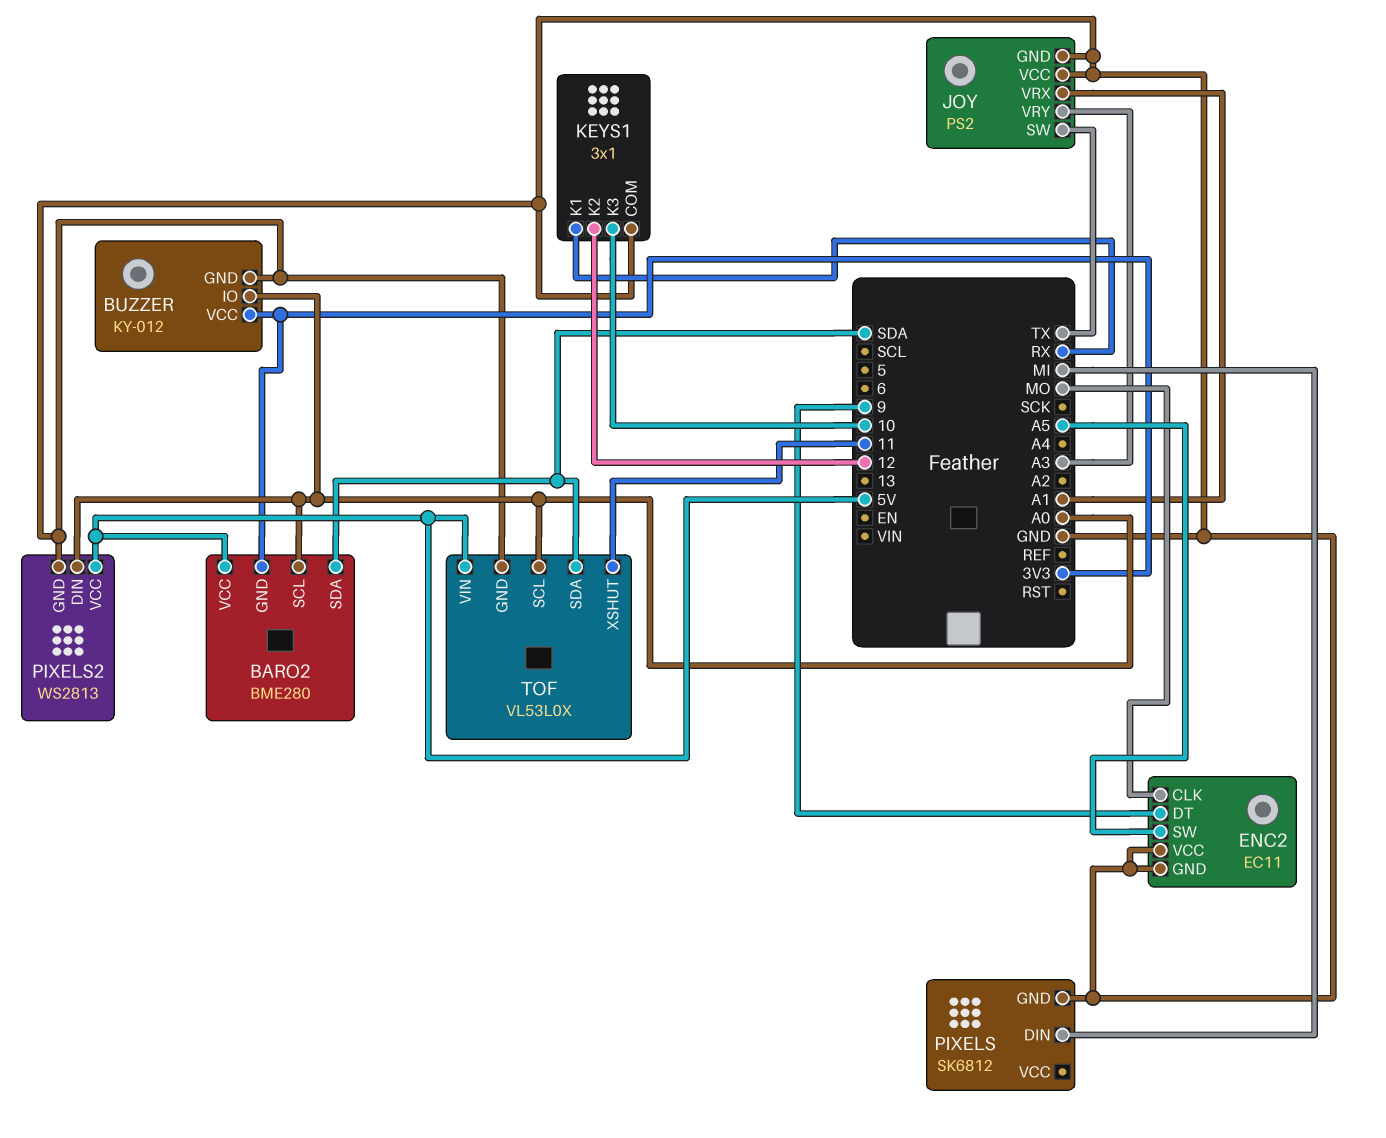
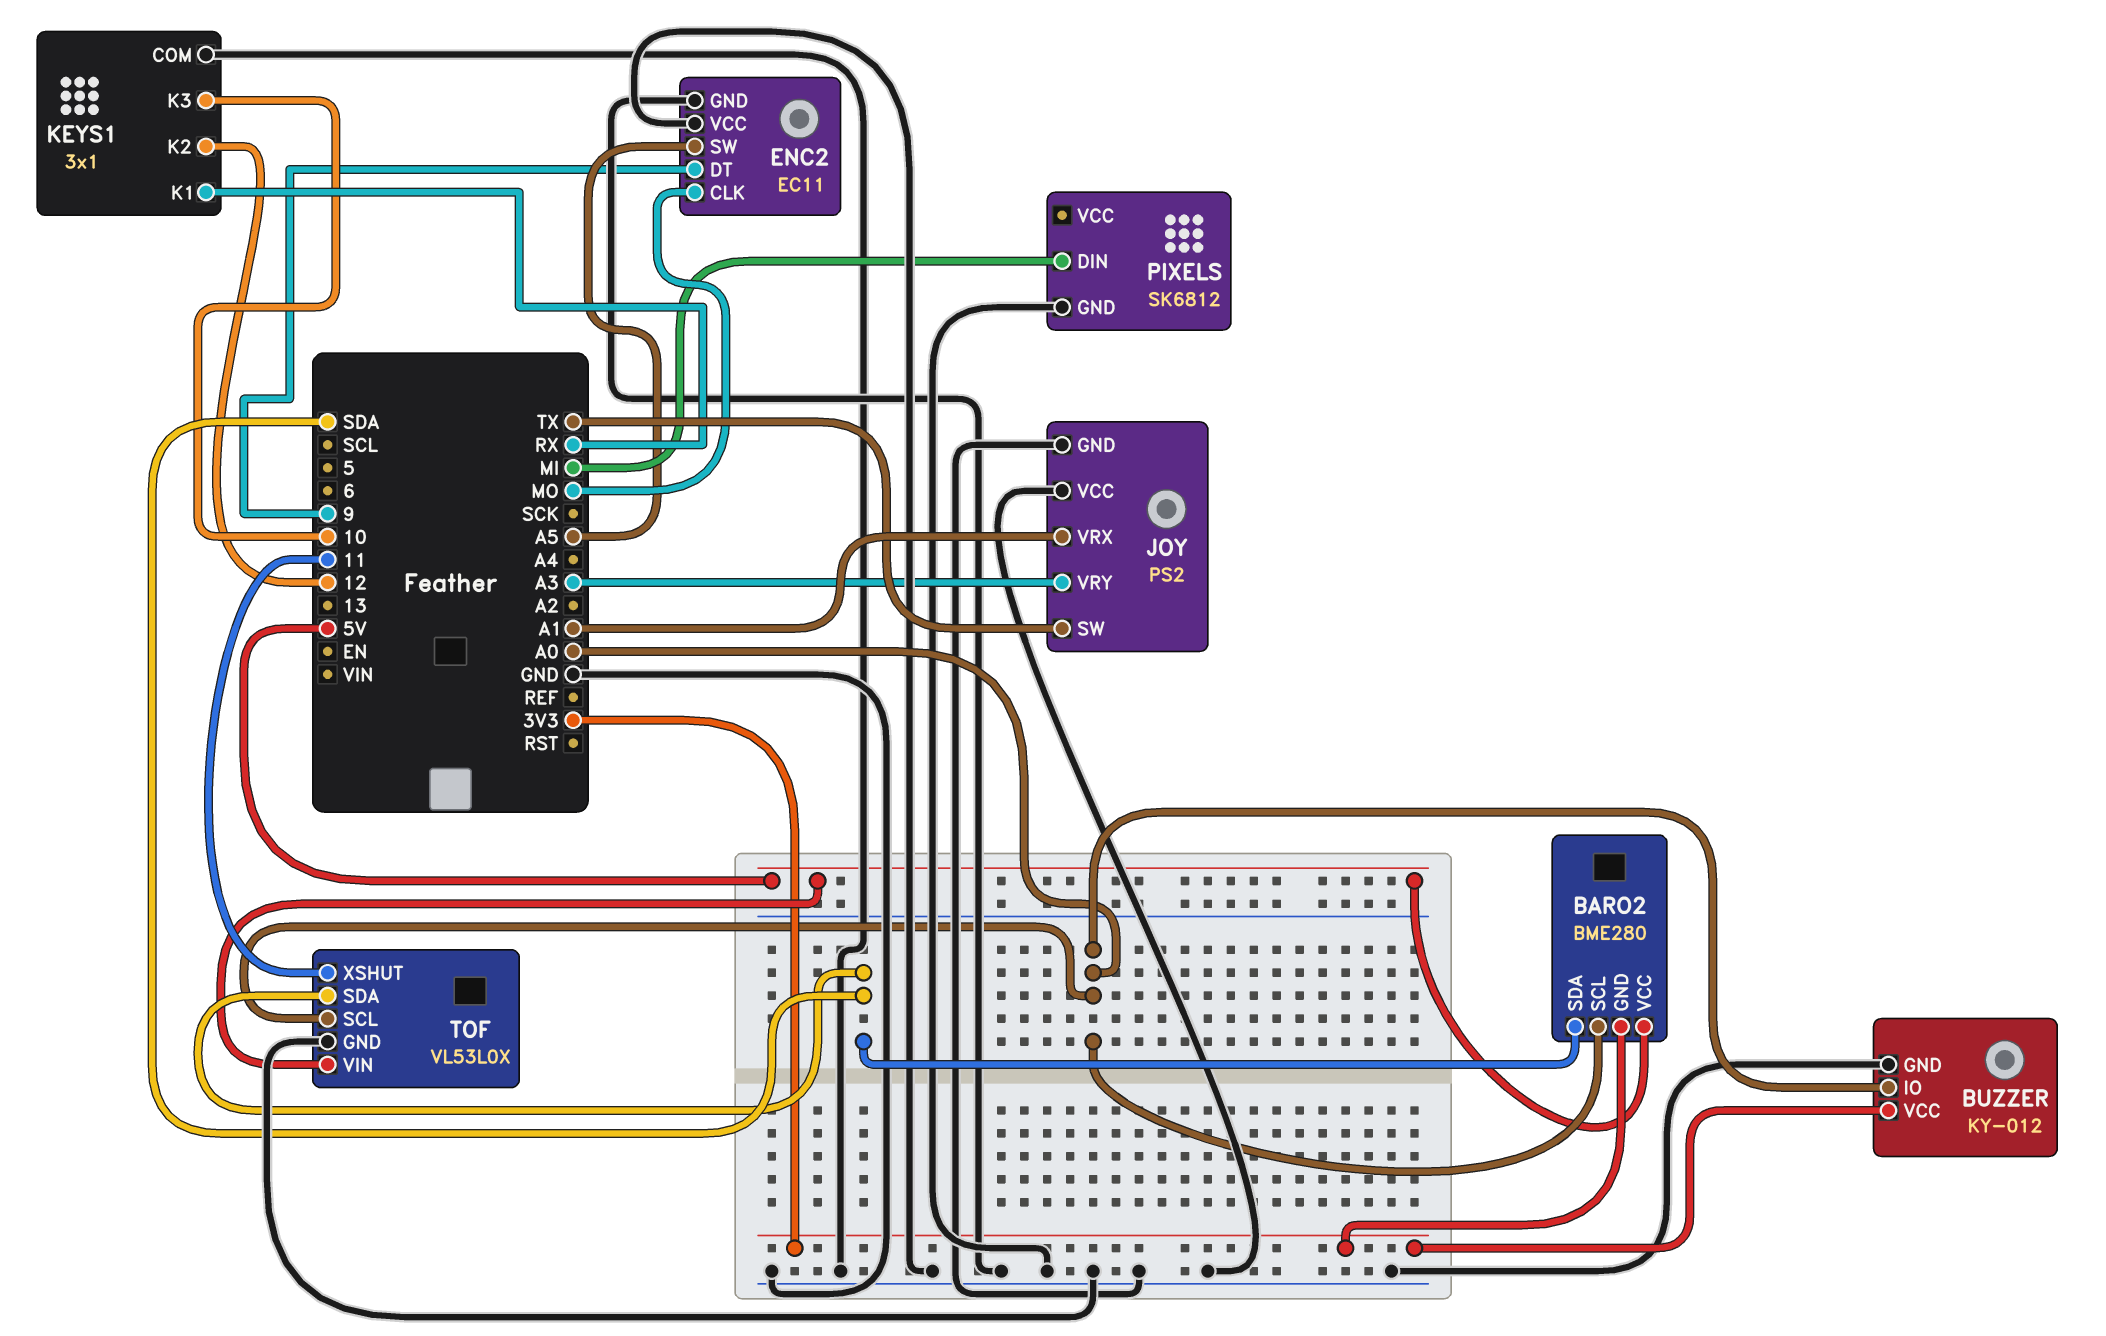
PIXELS2: WS2813 -> none
PIXELS2 pin DIN: A0 -> none
PIXELS2 pin GND: GND -> none
PIXELS2 pin VCC: 5V -> none

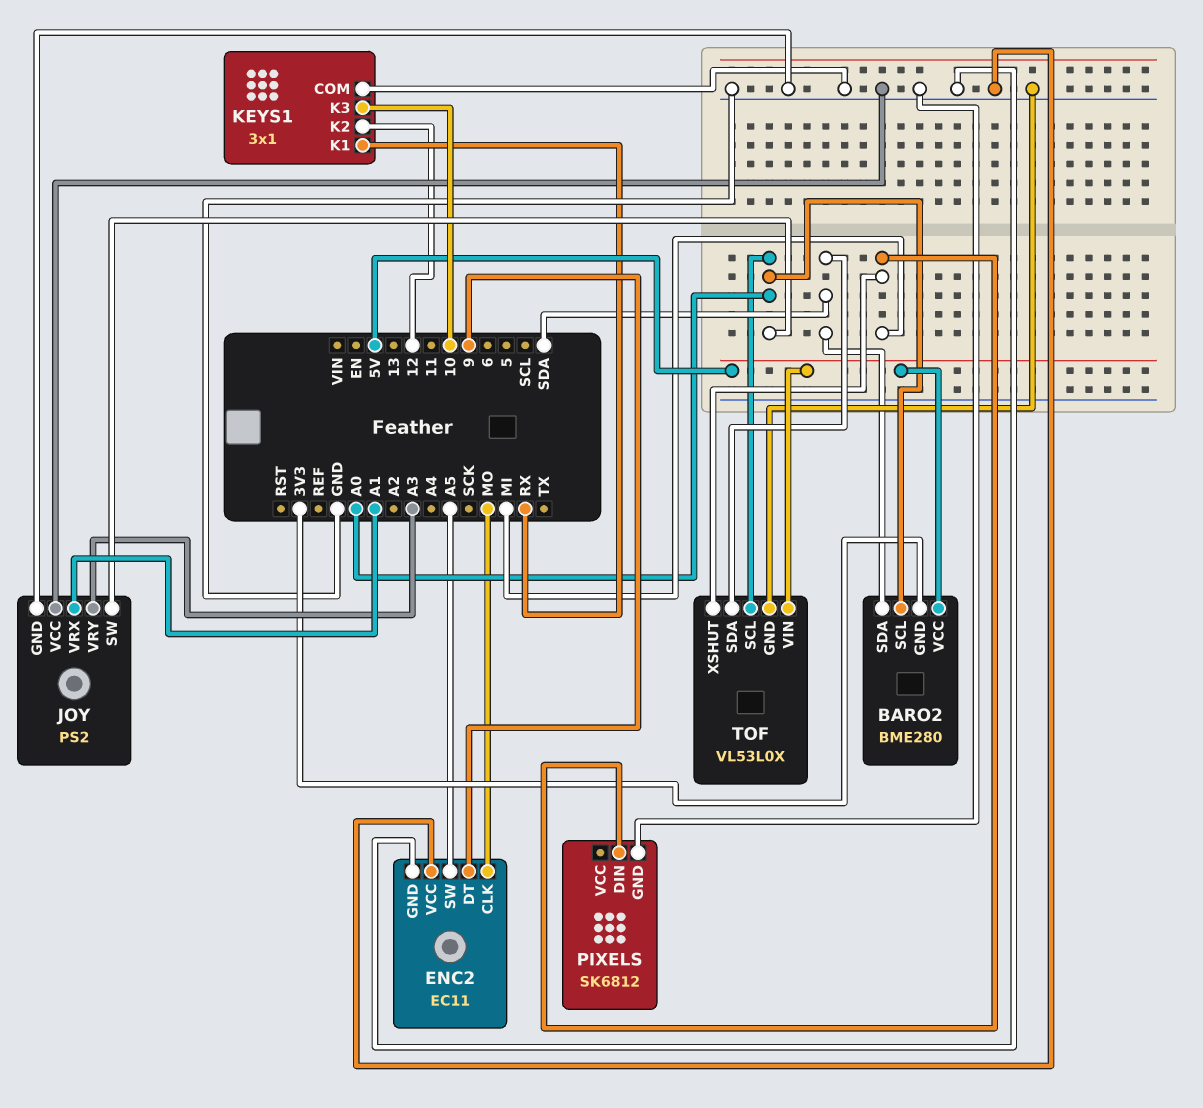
BUZZER: KY-012 -> none
BUZZER pin GND: GND -> none
BUZZER pin IO: A0 -> none
BUZZER pin VCC: 3V3 -> none
JOY pin SW: TX -> A0
TOF pin XSHUT: 11 -> MI

